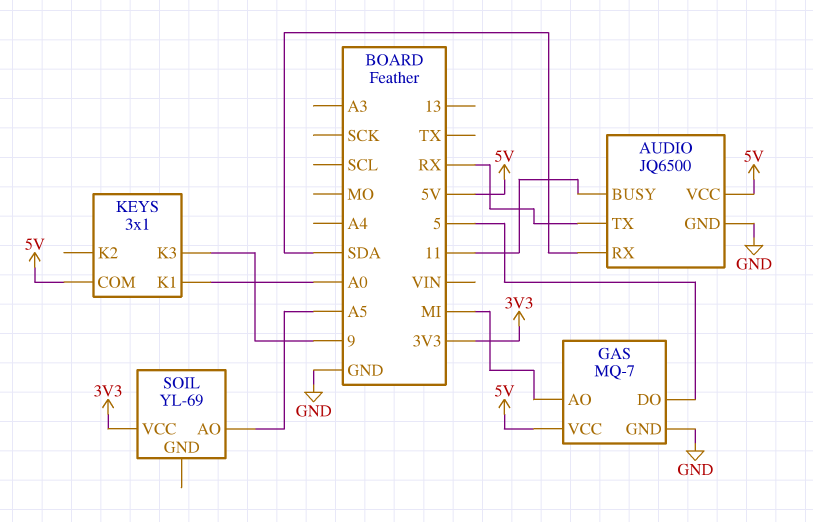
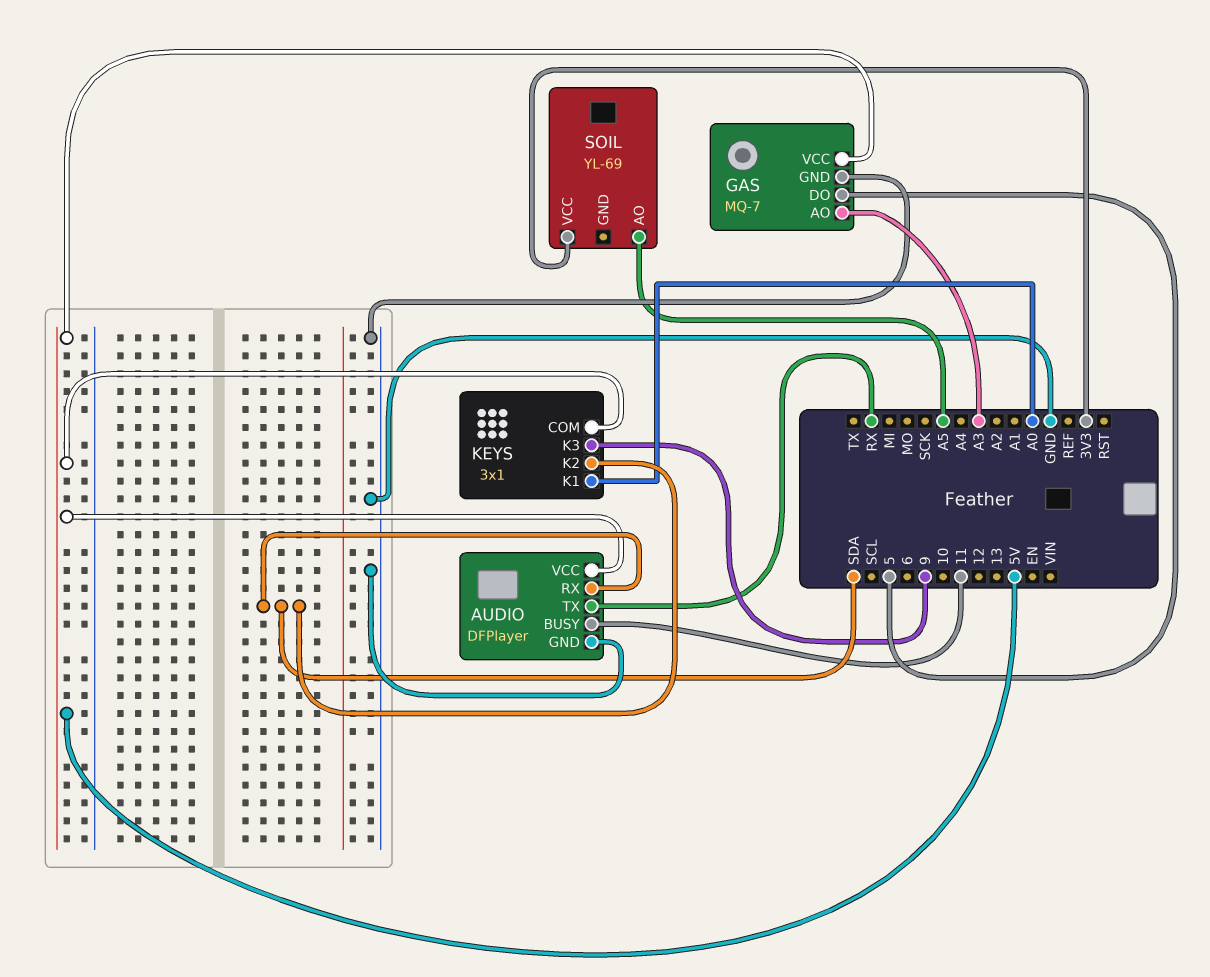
AUDIO: JQ6500 -> DFPlayer
GAS pin AO: MI -> A3
KEYS pin K2: none -> SDA

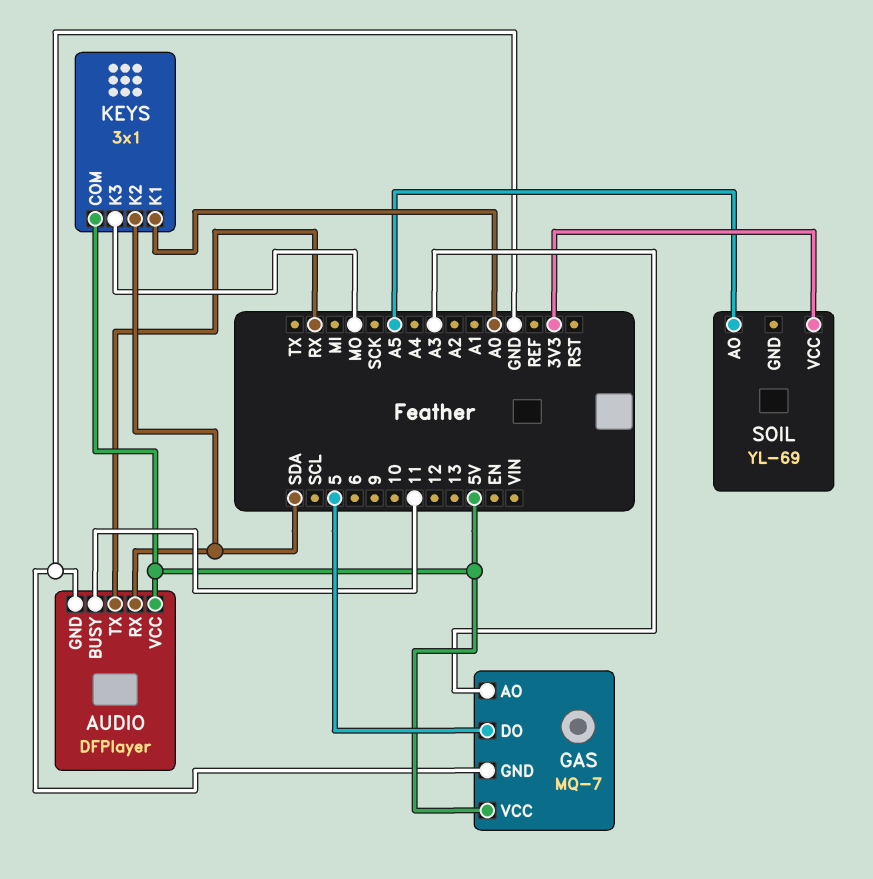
KEYS pin K3: 9 -> MO

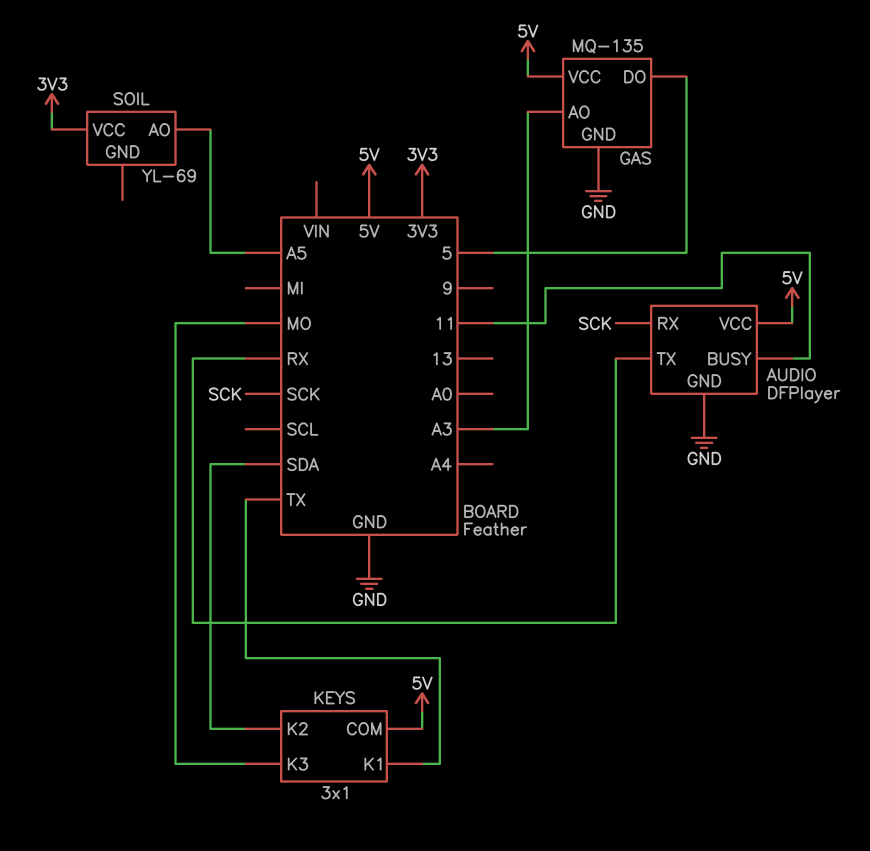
AUDIO pin RX: SDA -> SCK
GAS: MQ-7 -> MQ-135
KEYS pin K1: A0 -> TX

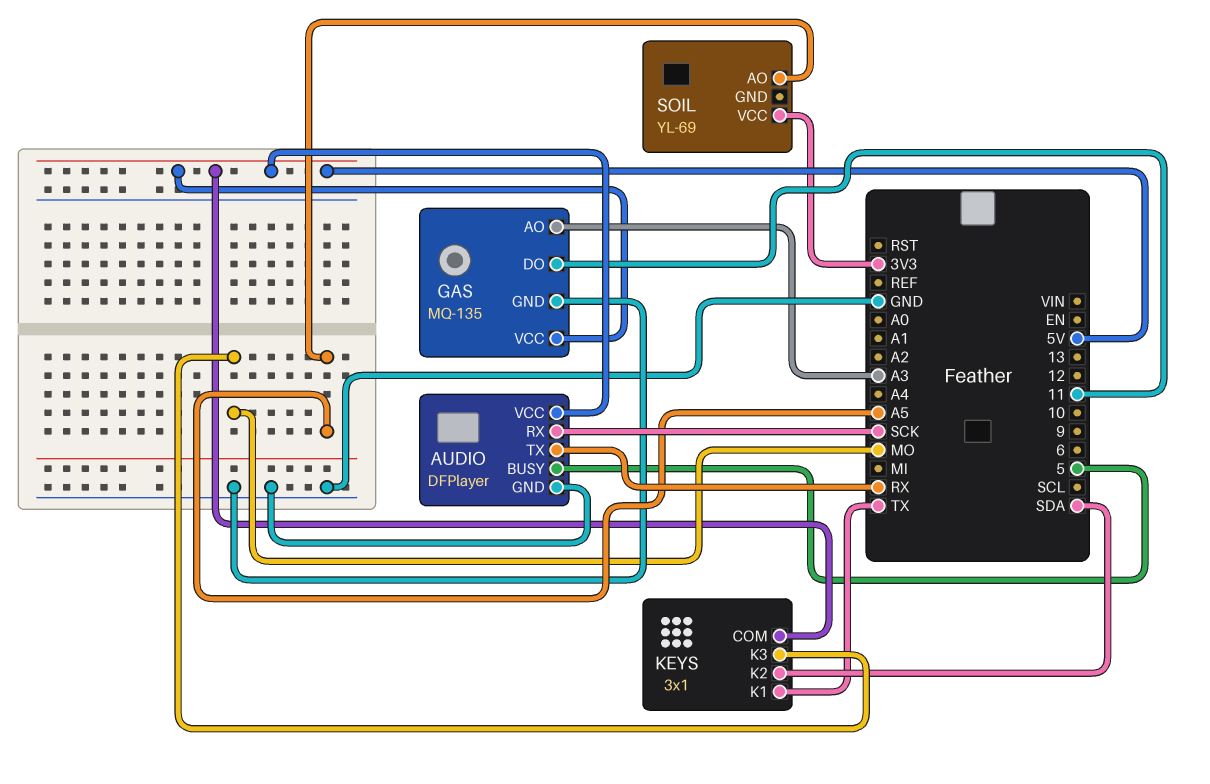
AUDIO pin BUSY: 11 -> 5
GAS pin DO: 5 -> 11

